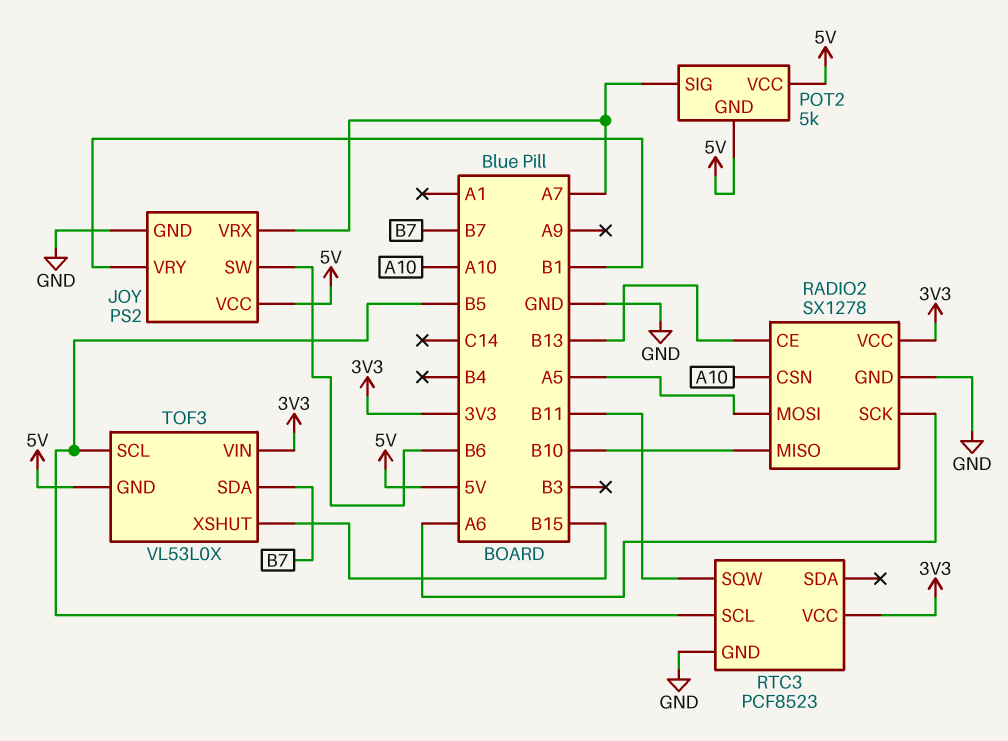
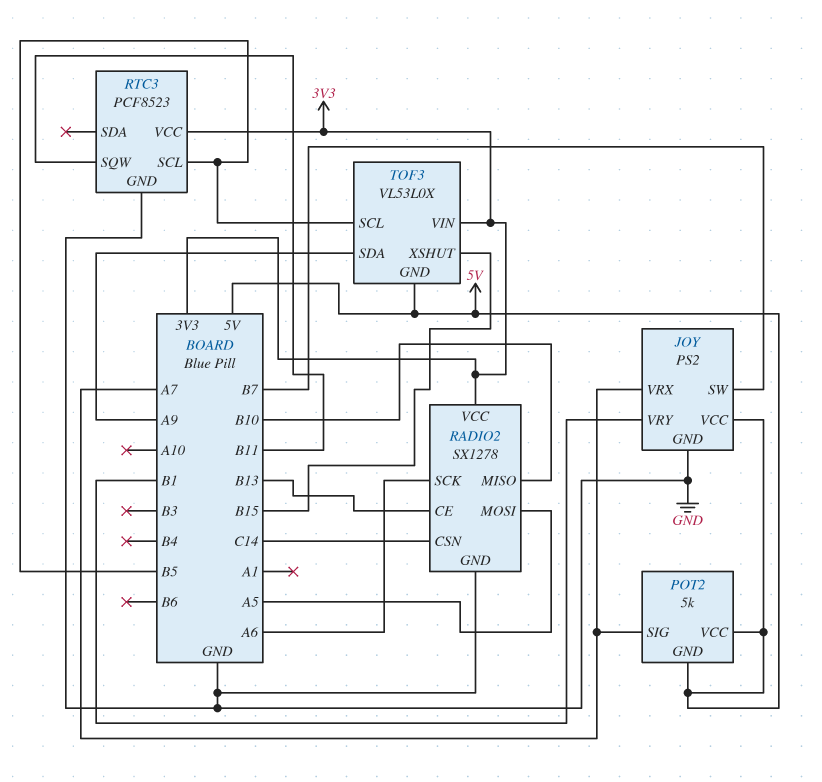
JOY pin SW: B6 -> B7
RADIO2 pin CSN: A10 -> C14
TOF3 pin SDA: B7 -> A9

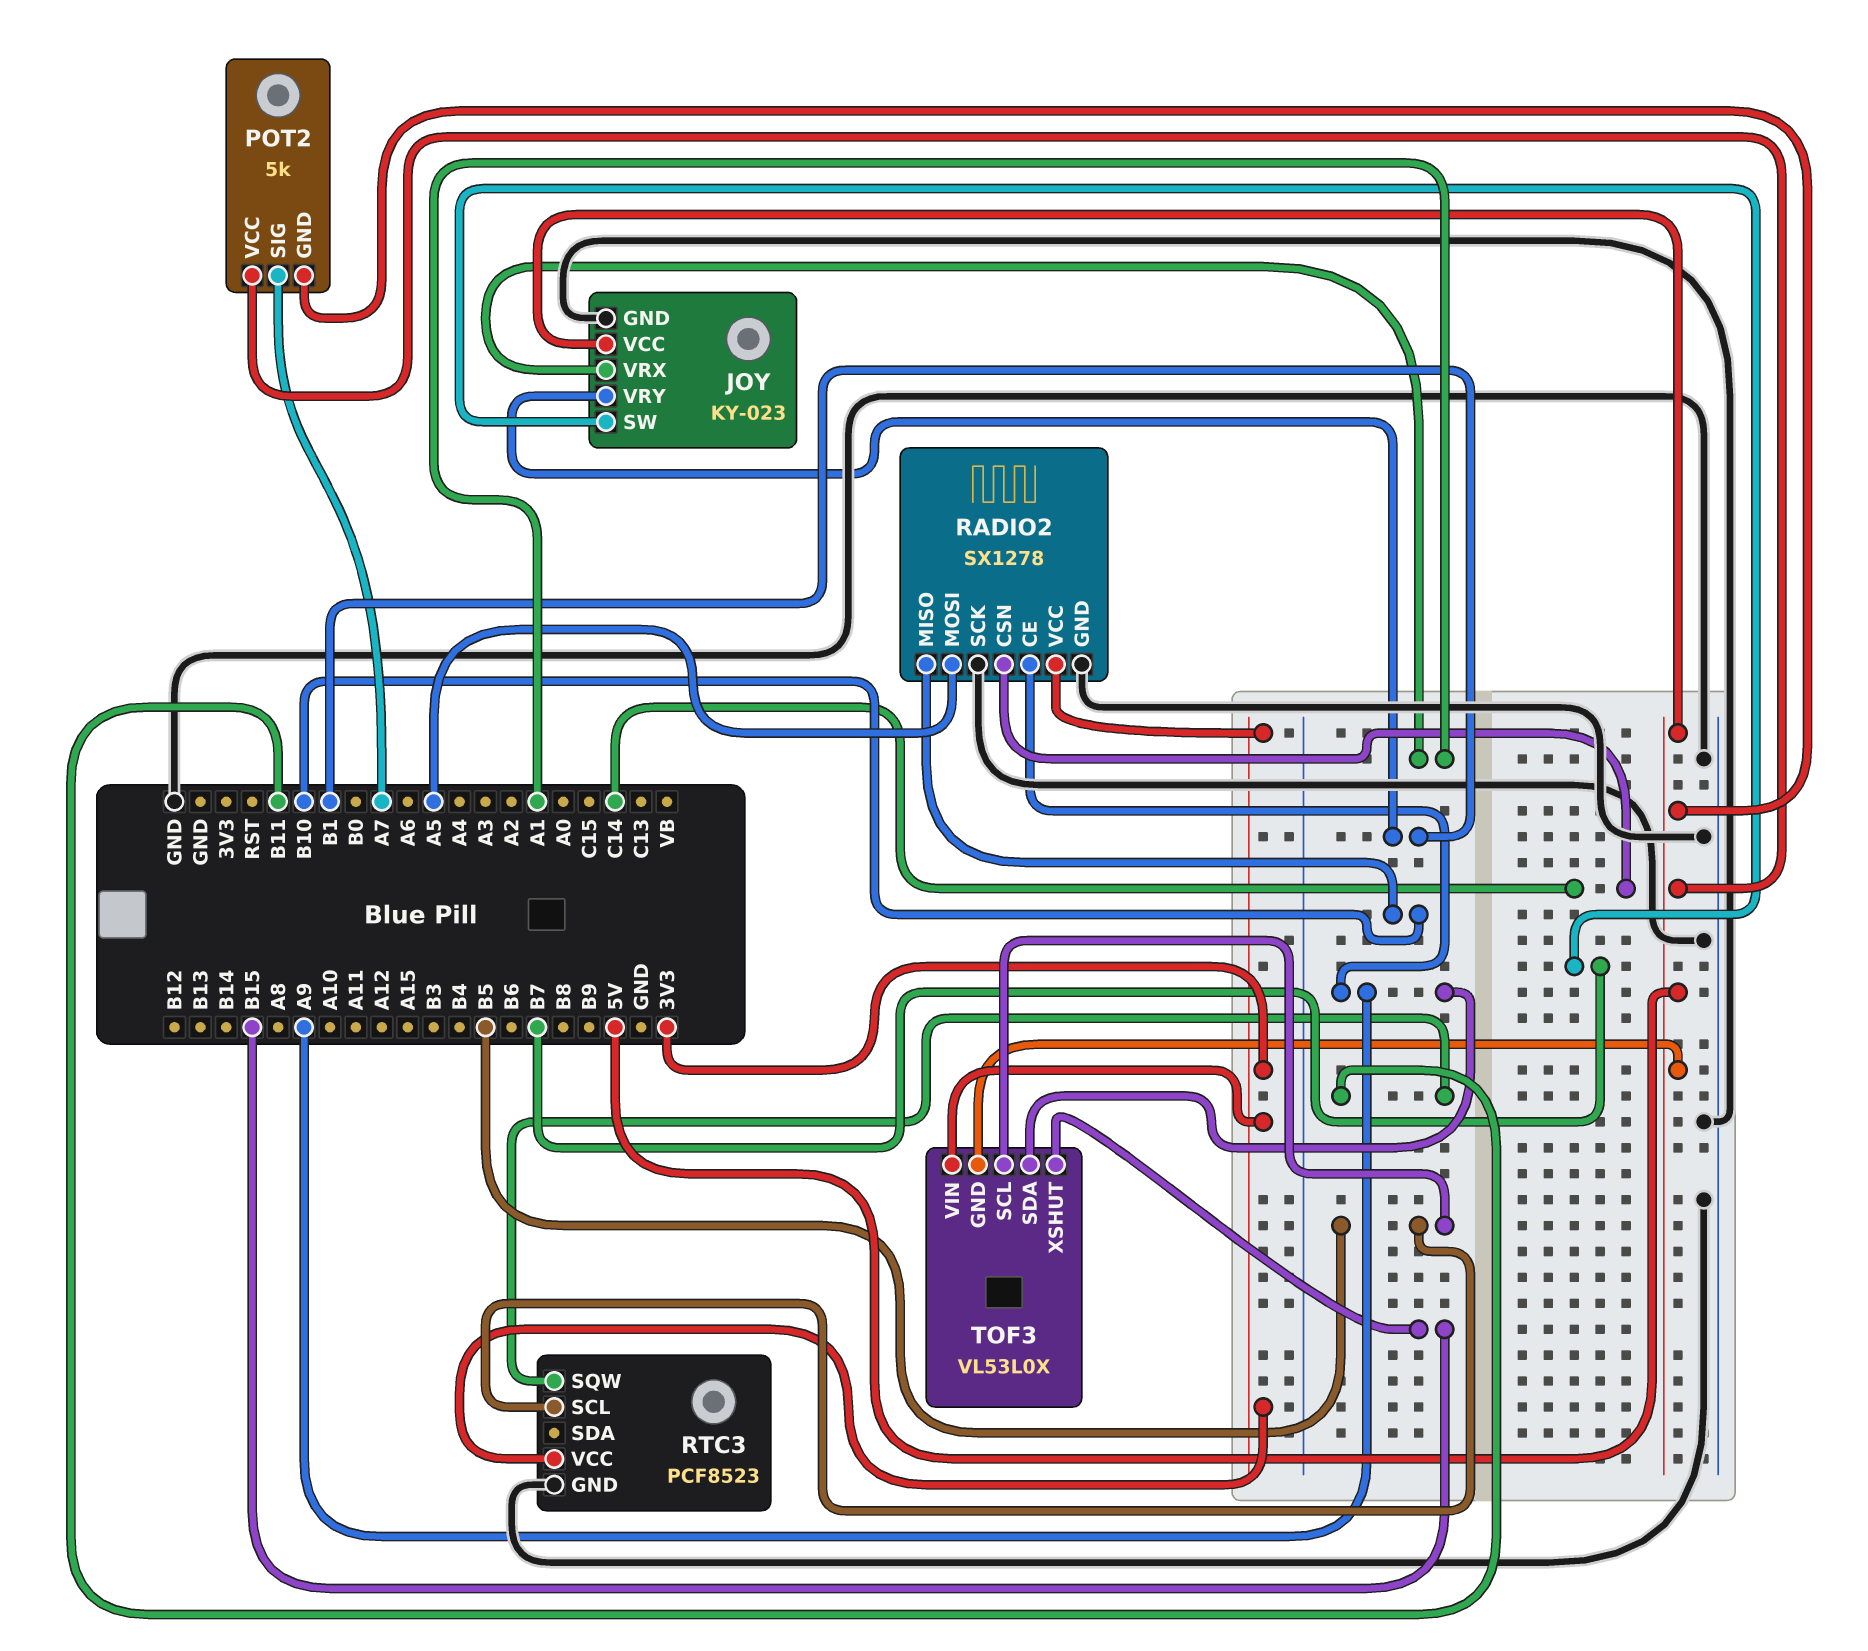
JOY: PS2 -> KY-023
JOY pin VRX: A7 -> A1
RADIO2 pin CE: B13 -> A9
RADIO2 pin SCK: A6 -> GND

